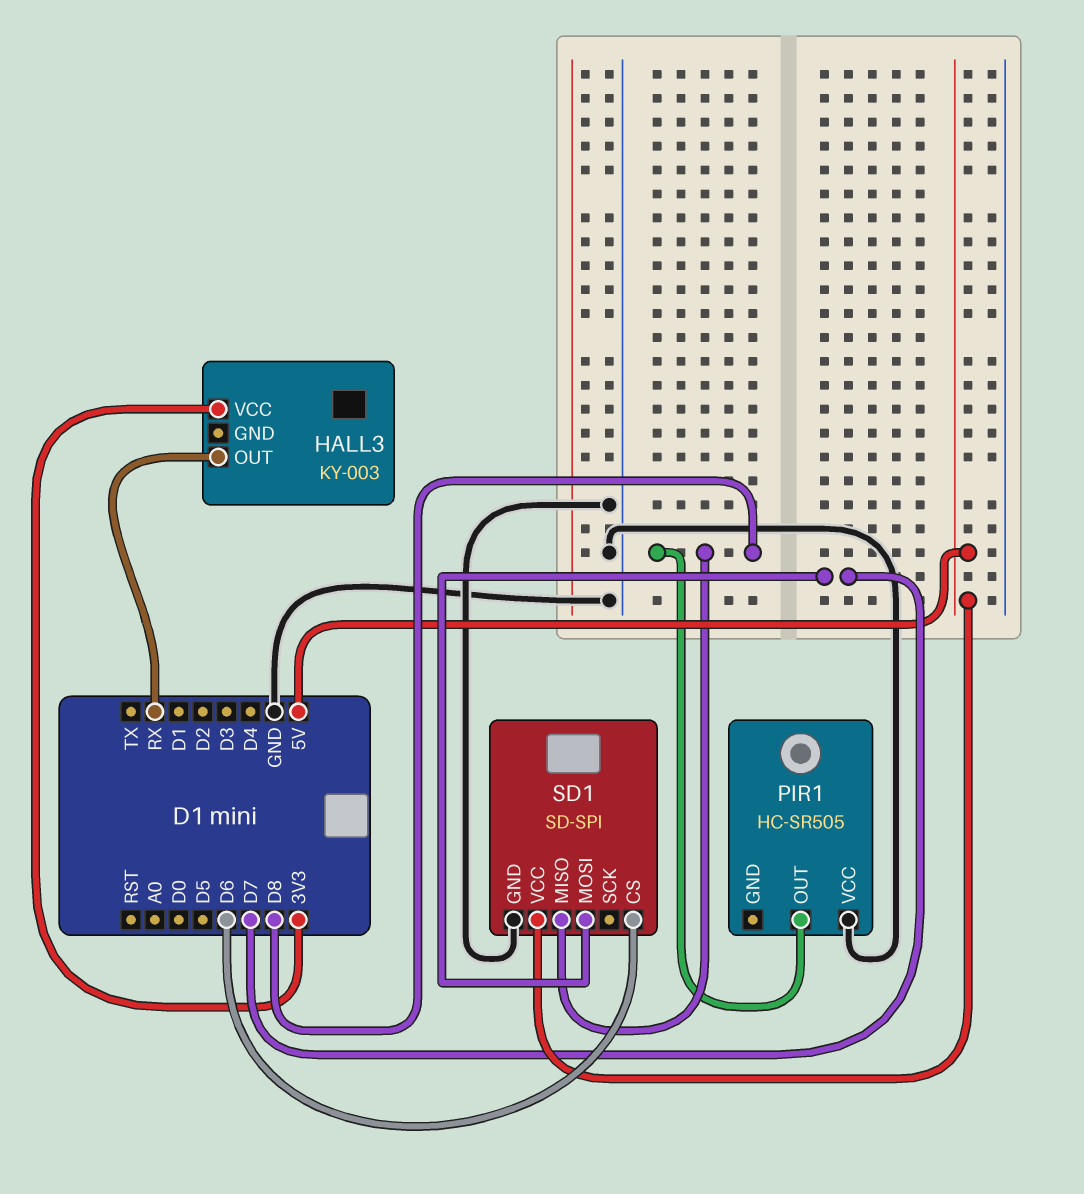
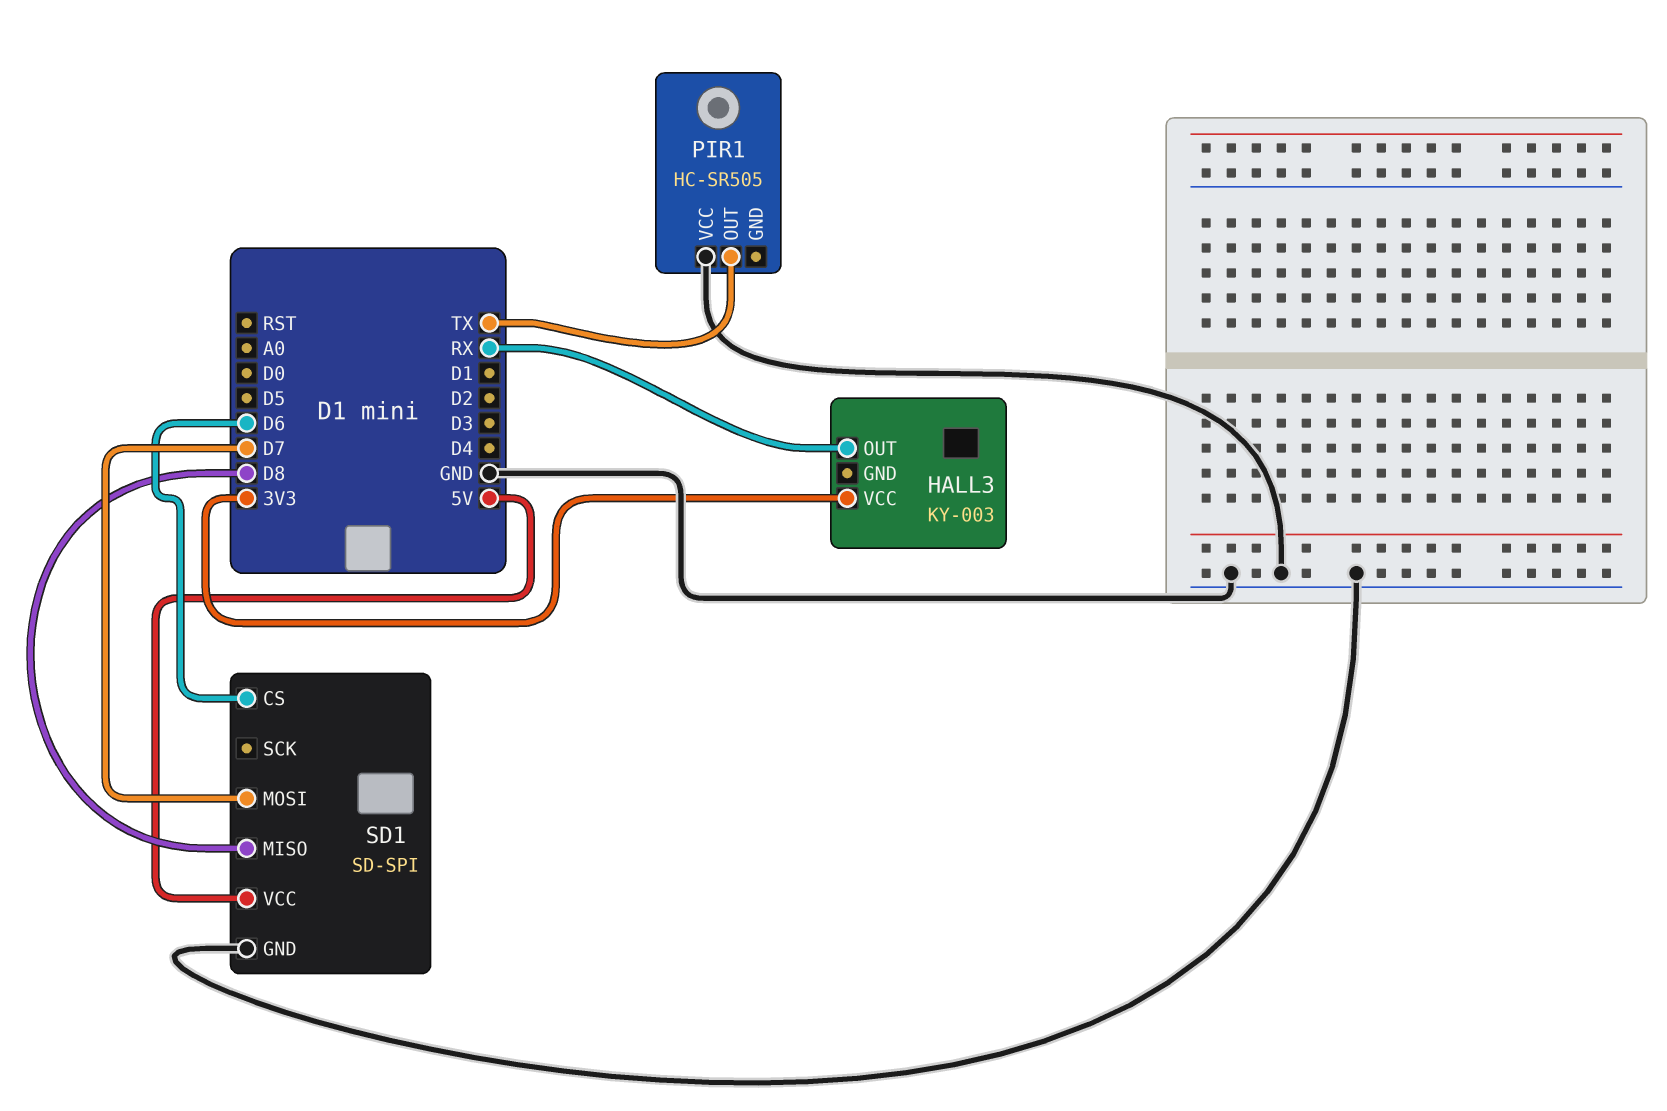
PIR1 pin OUT: D8 -> TX

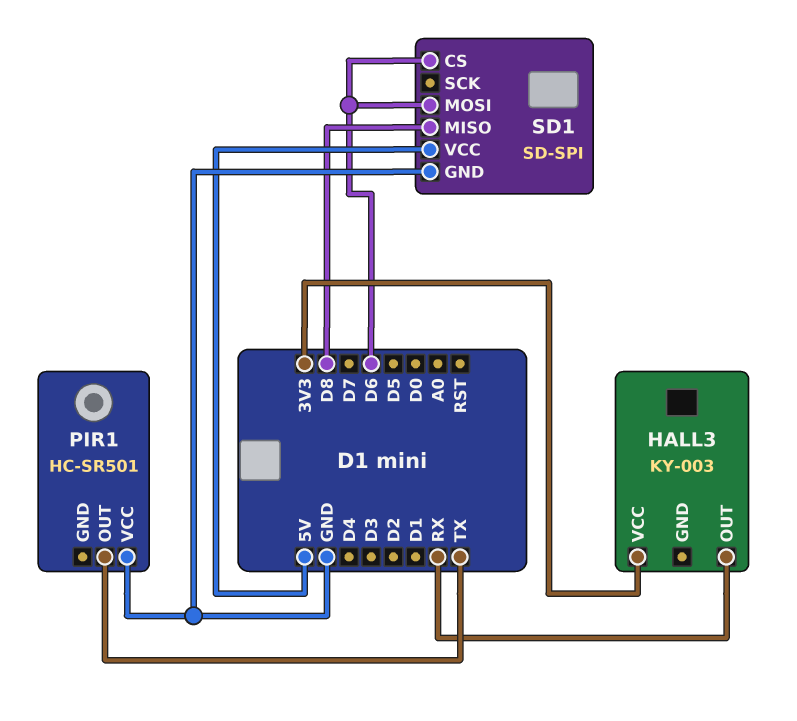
PIR1: HC-SR505 -> HC-SR501
SD1 pin MOSI: D7 -> D6

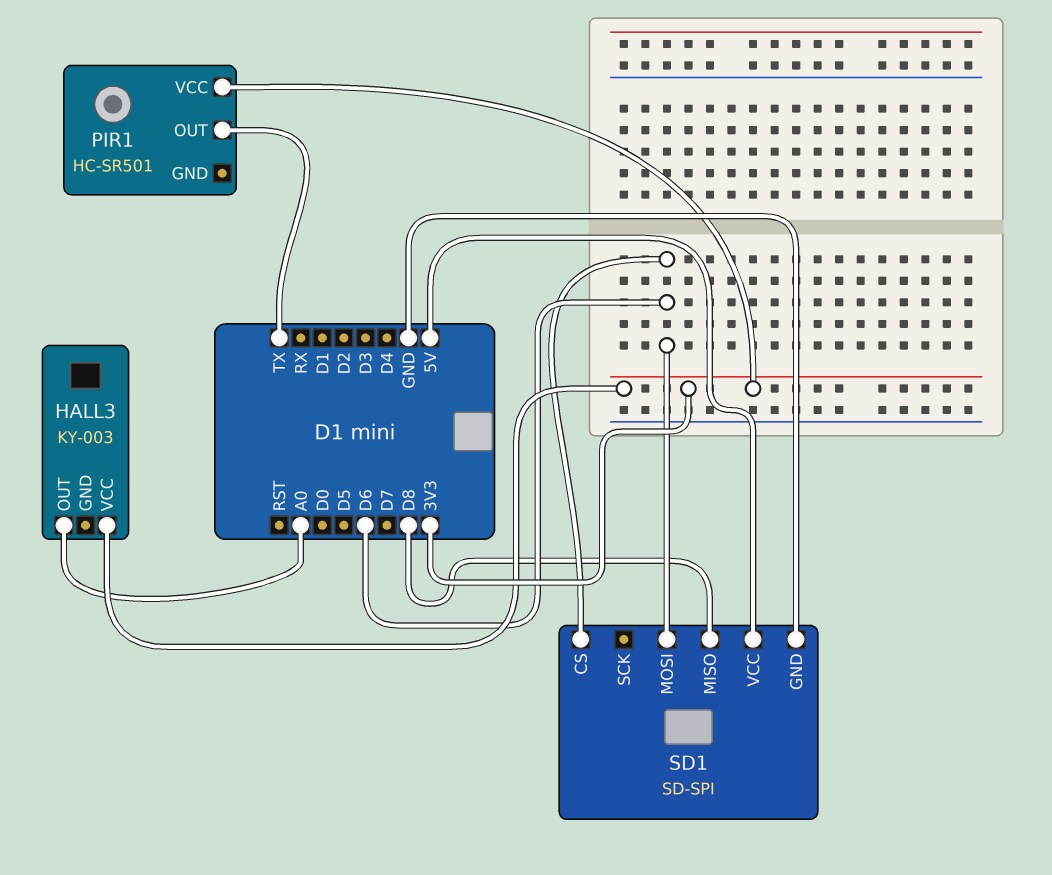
HALL3 pin OUT: RX -> A0
PIR1 pin VCC: GND -> 3V3

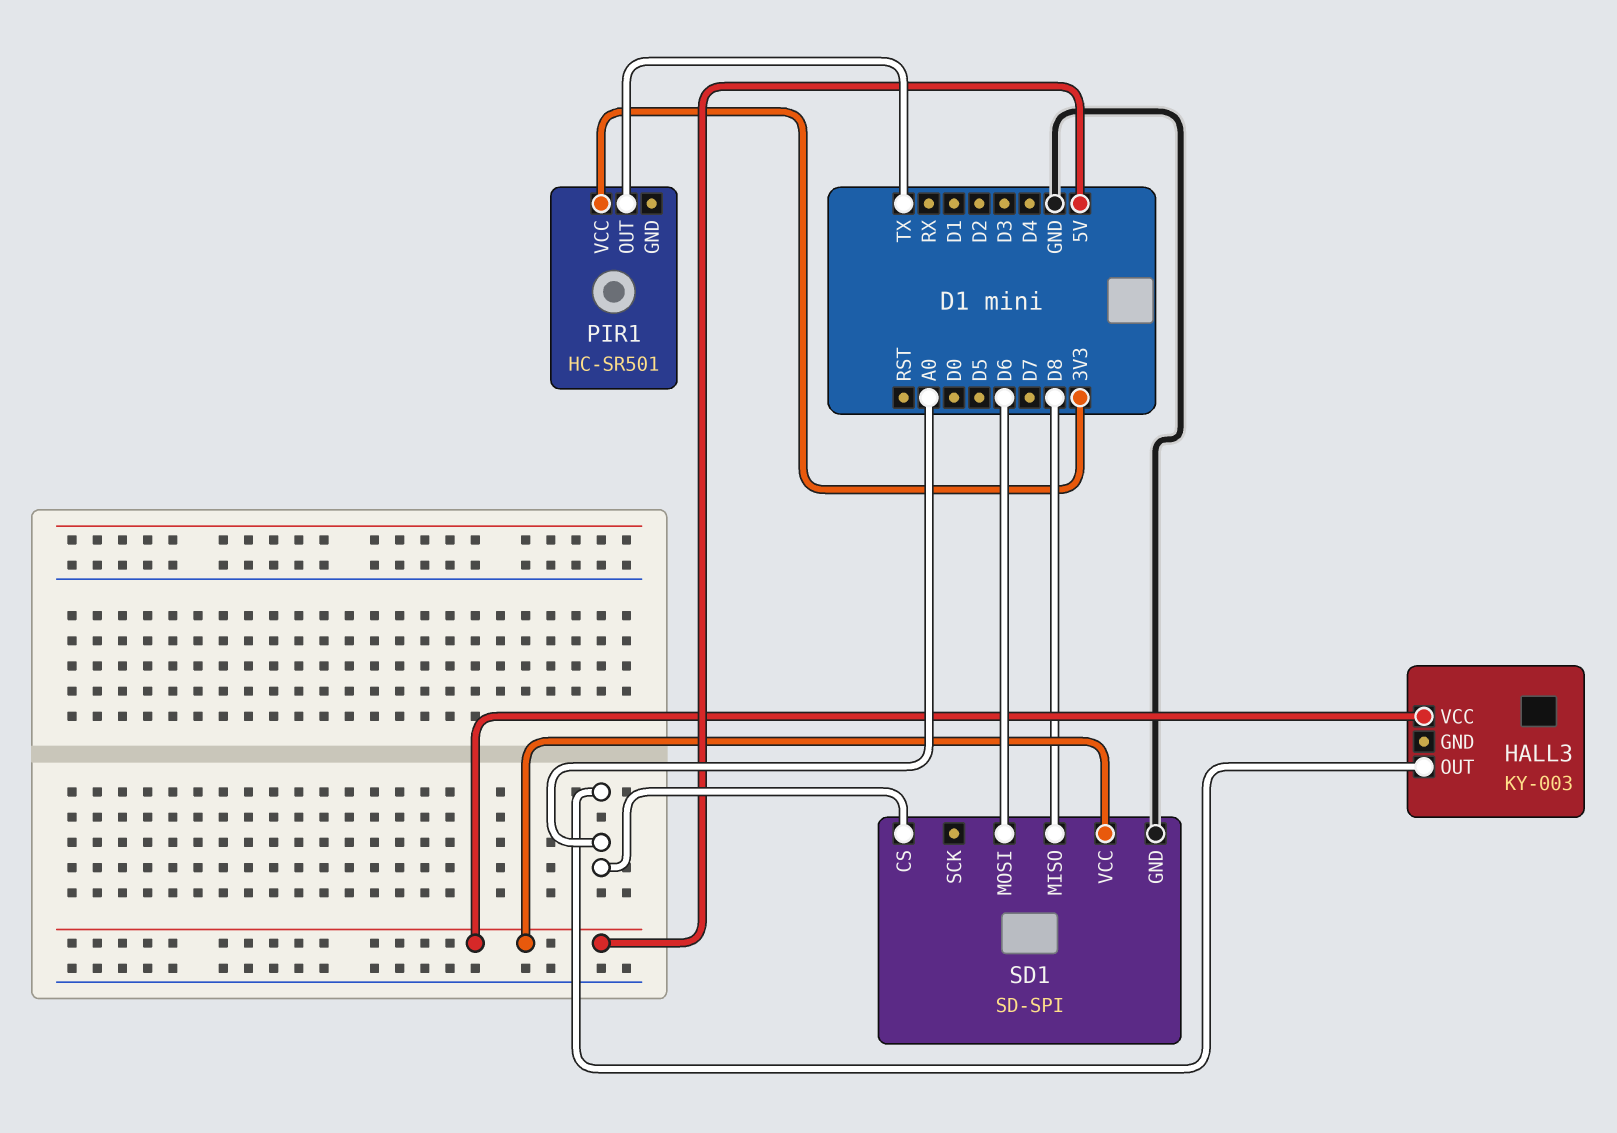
HALL3 pin VCC: 3V3 -> 5V
SD1 pin CS: D6 -> A0

